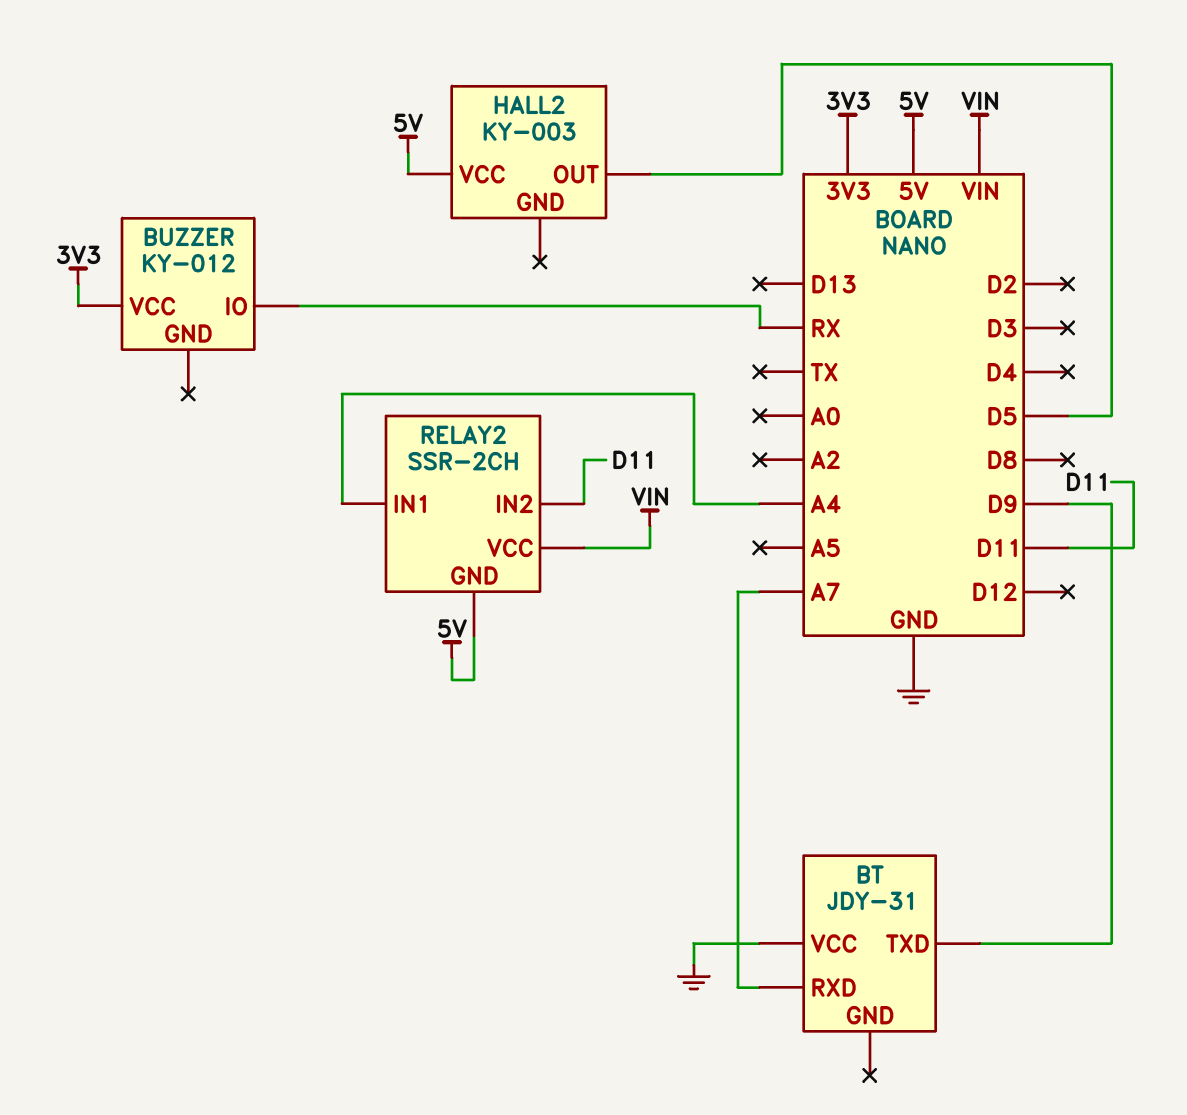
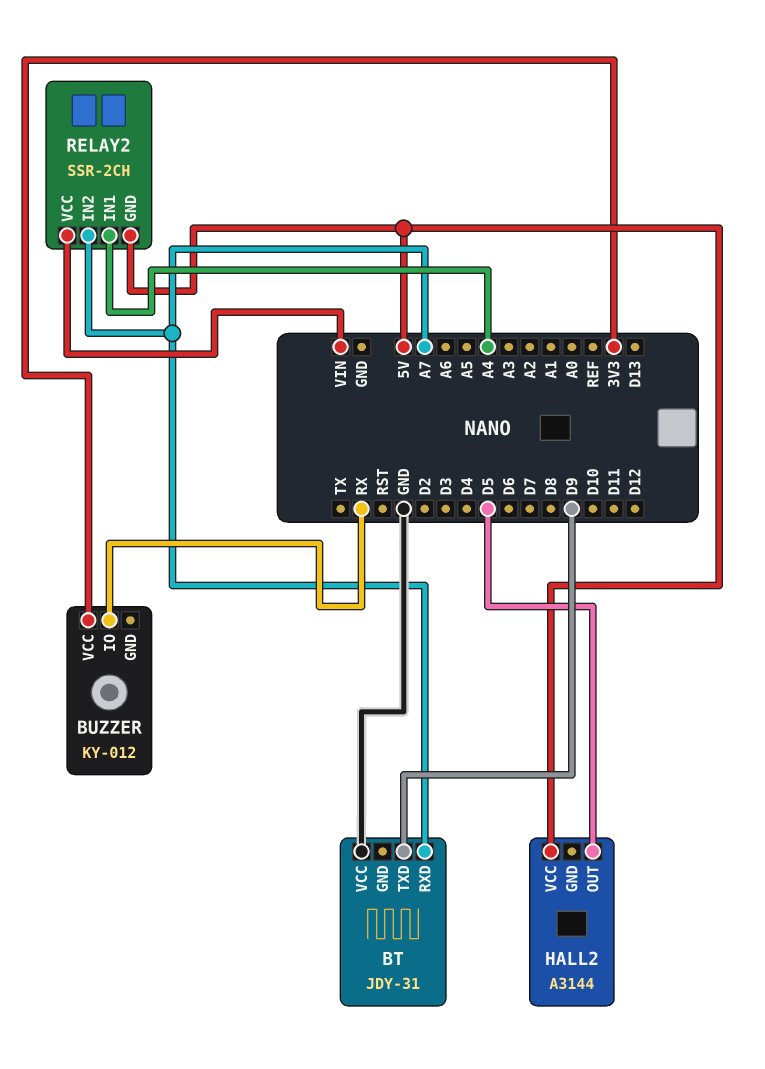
HALL2: KY-003 -> A3144
RELAY2 pin IN2: D11 -> A7

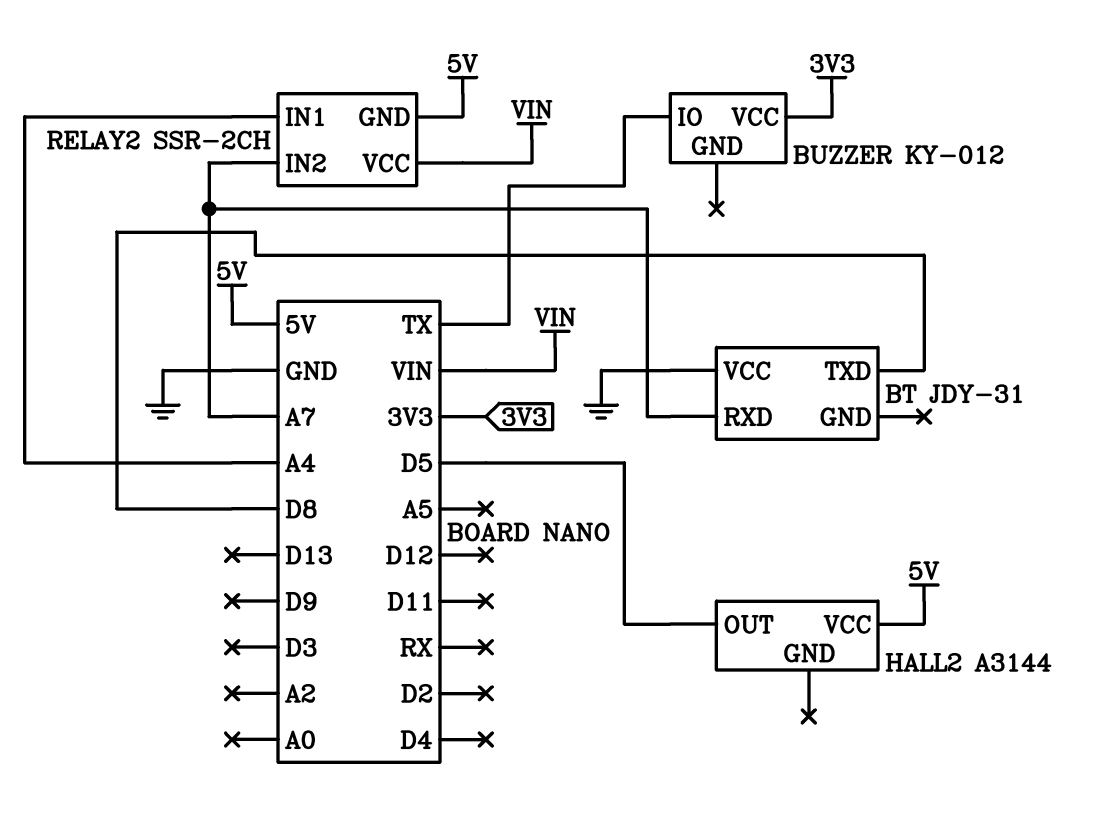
BT pin TXD: D9 -> D8
BUZZER pin IO: RX -> TX

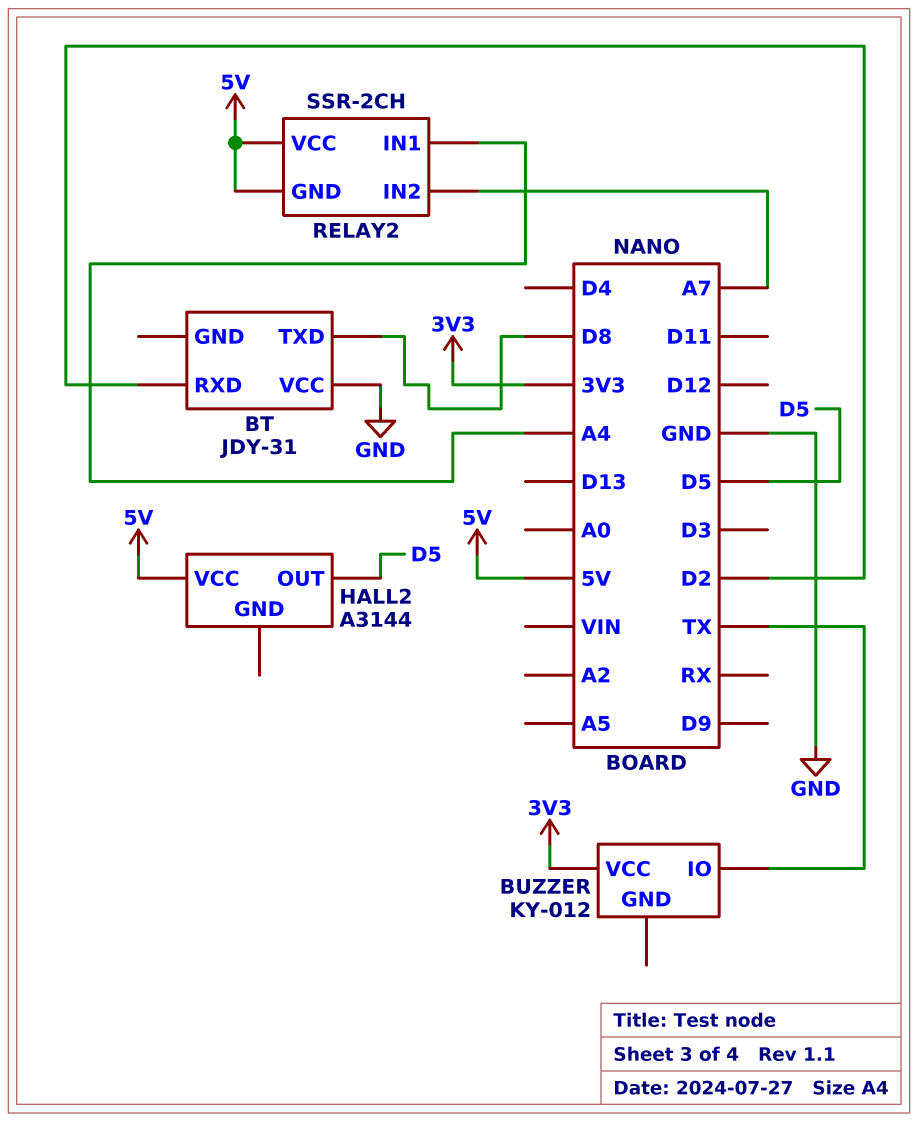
BT pin RXD: A7 -> D2
RELAY2 pin VCC: VIN -> 5V

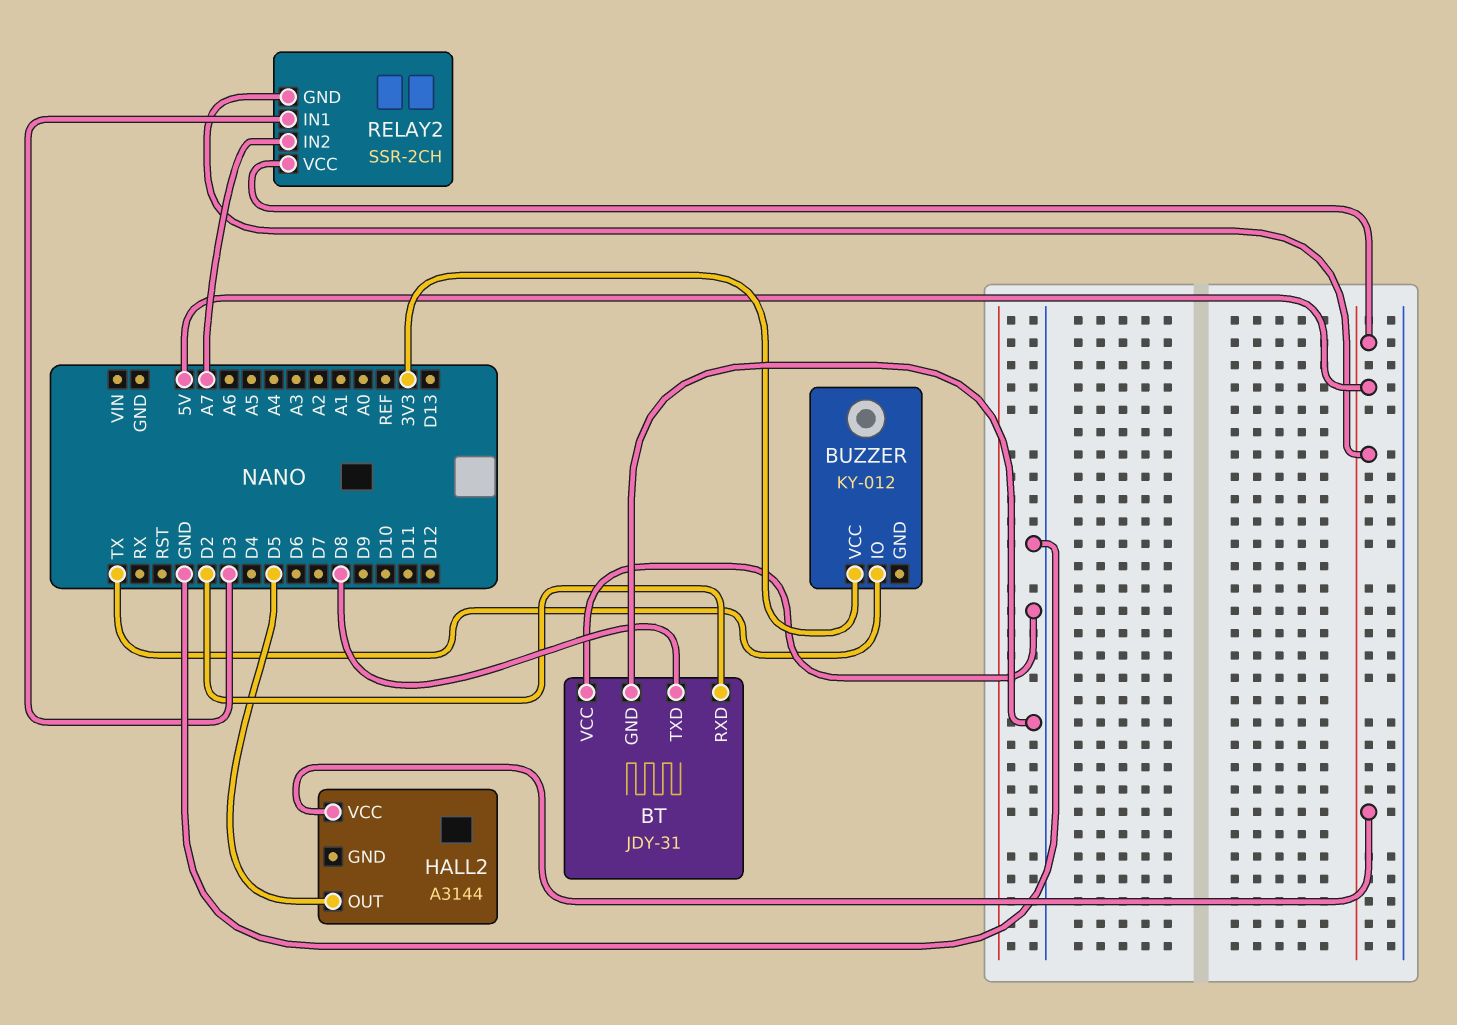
BT pin GND: none -> GND
RELAY2 pin IN1: A4 -> D3

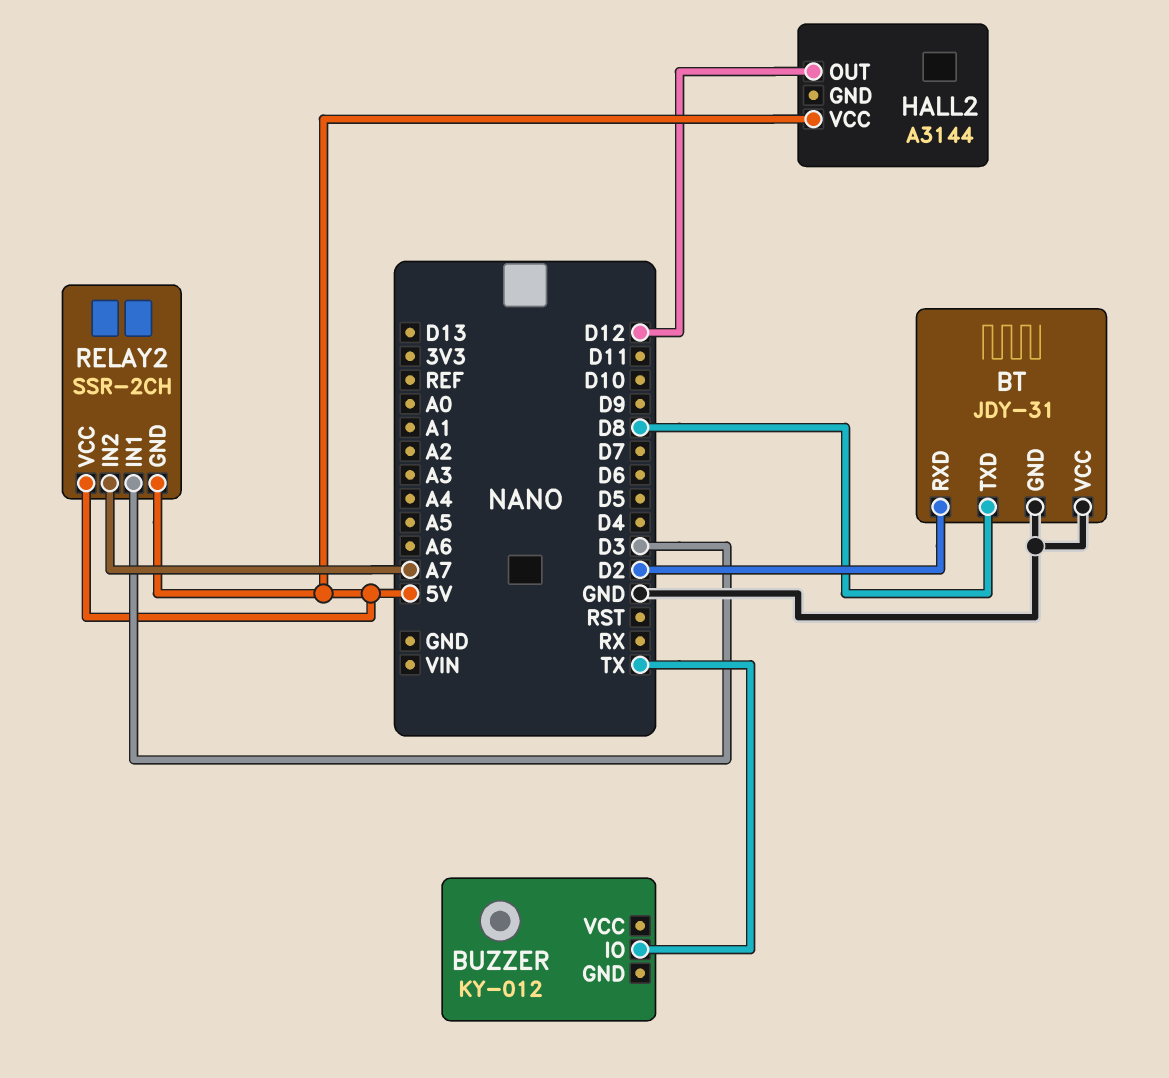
BUZZER pin VCC: 3V3 -> none
HALL2 pin OUT: D5 -> D12

